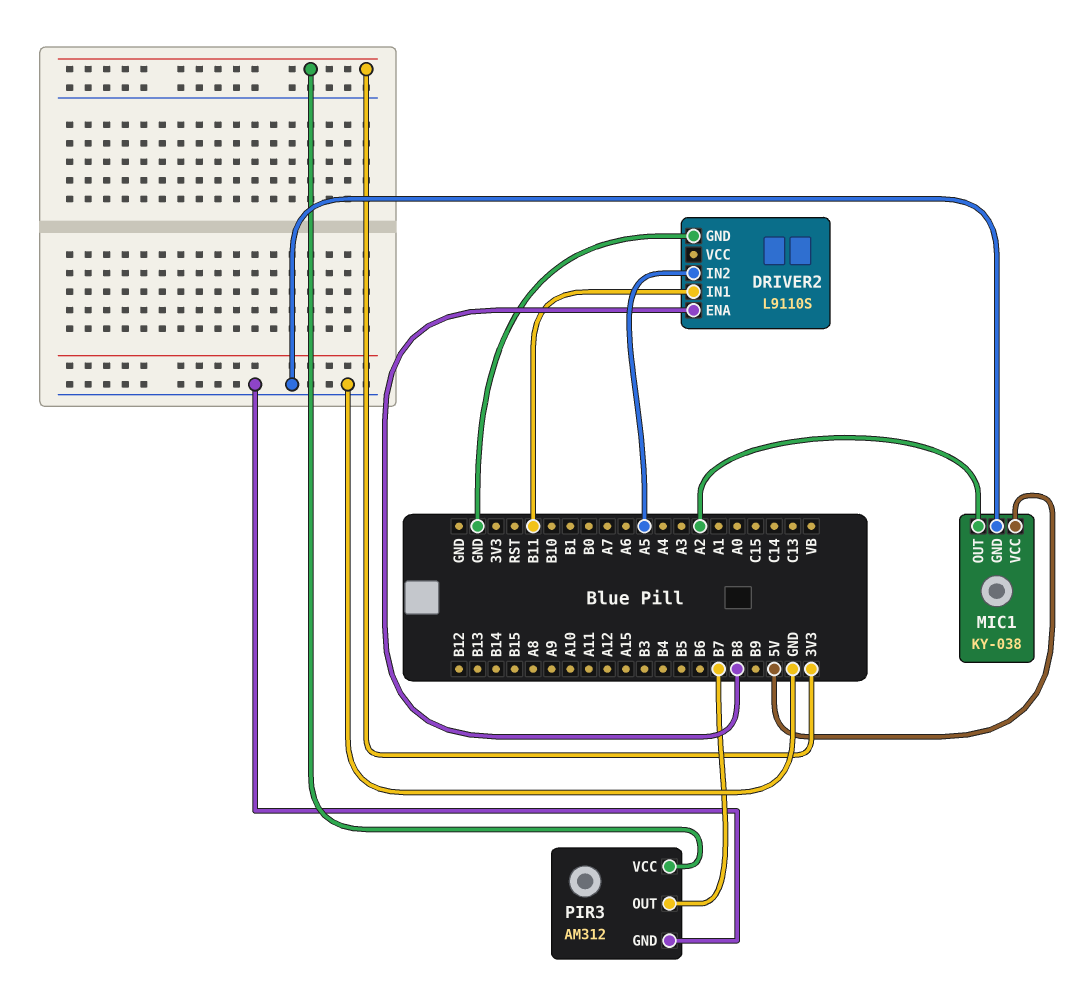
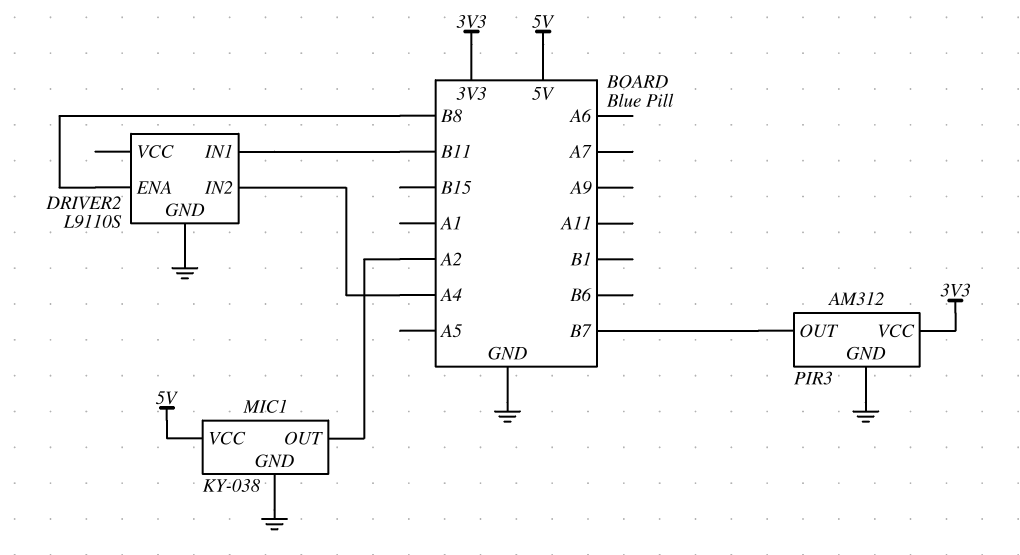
DRIVER2 pin IN2: A5 -> A4

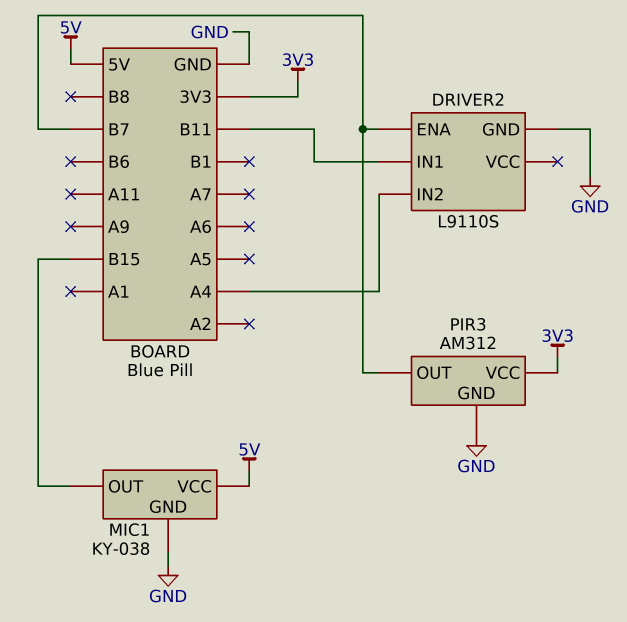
DRIVER2 pin ENA: B8 -> B7
MIC1 pin OUT: A2 -> B15

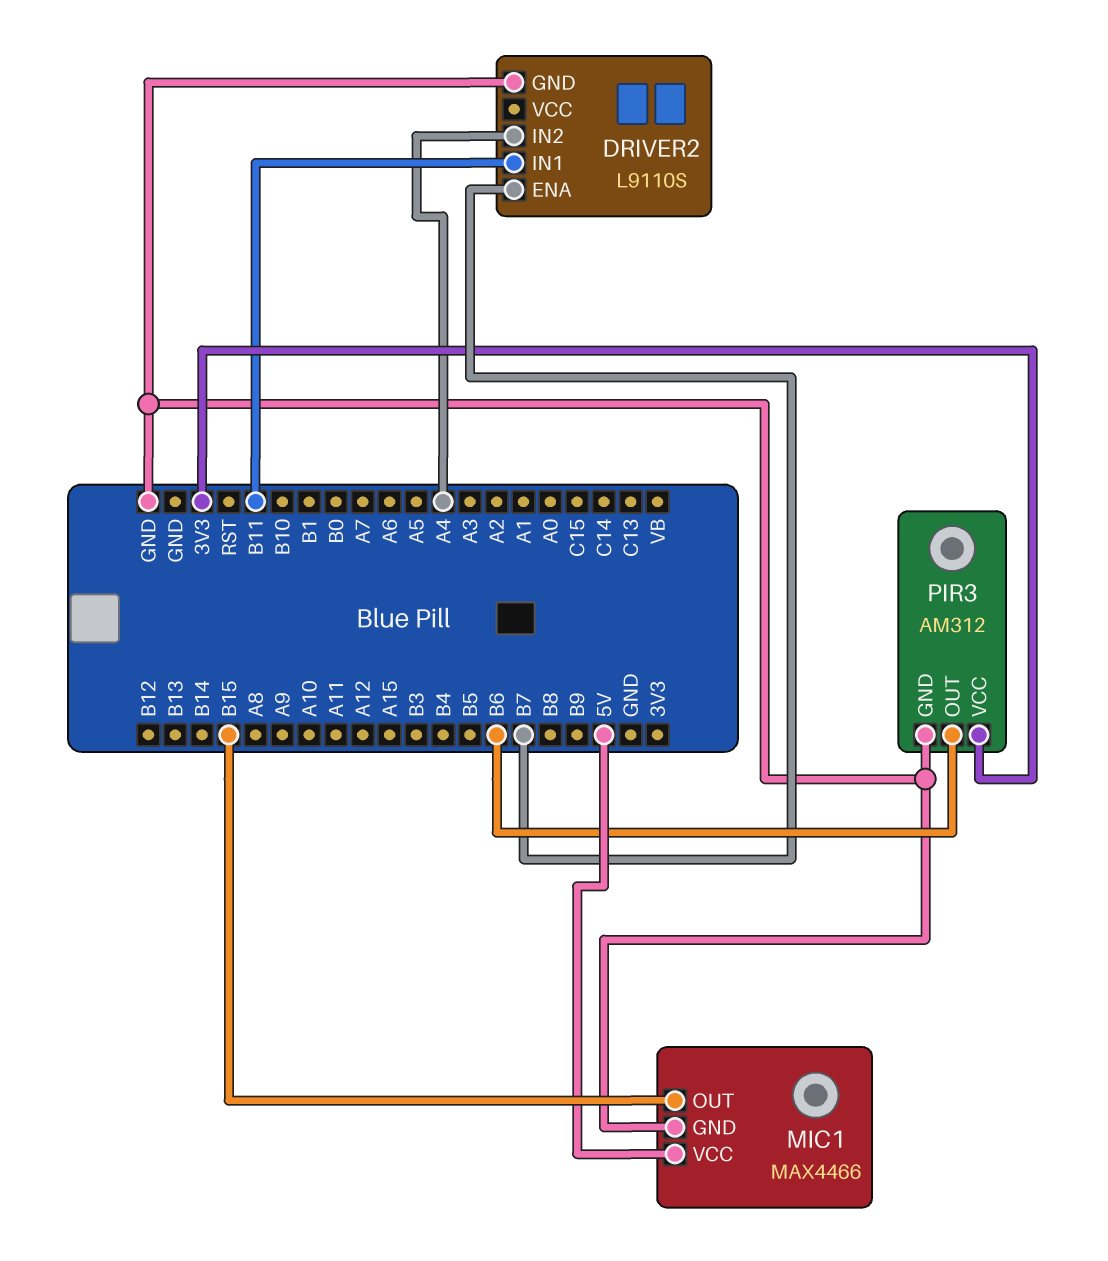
MIC1: KY-038 -> MAX4466
PIR3 pin OUT: B7 -> B6

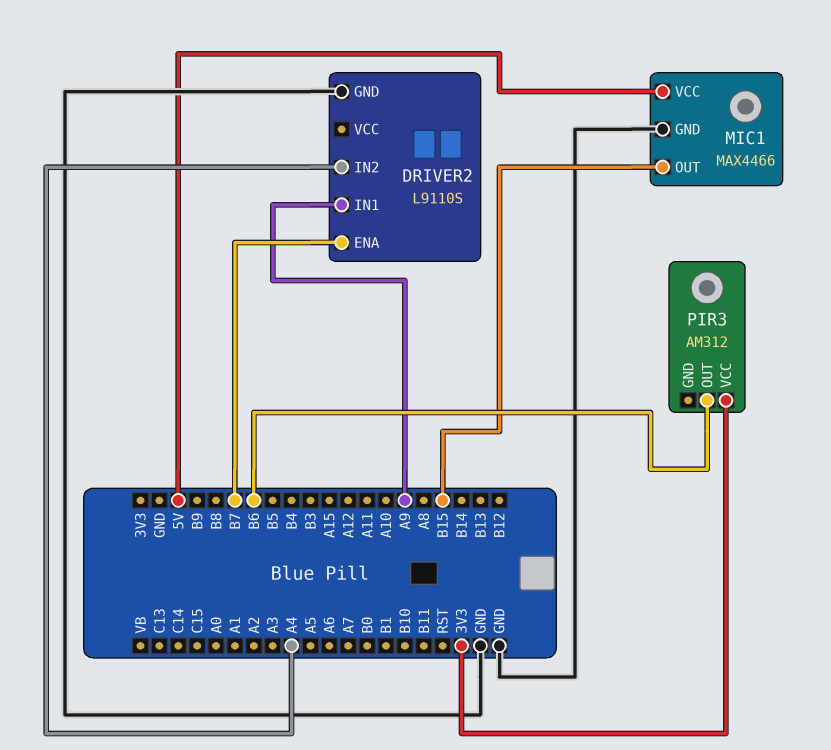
DRIVER2 pin IN1: B11 -> A9
PIR3 pin GND: GND -> none

